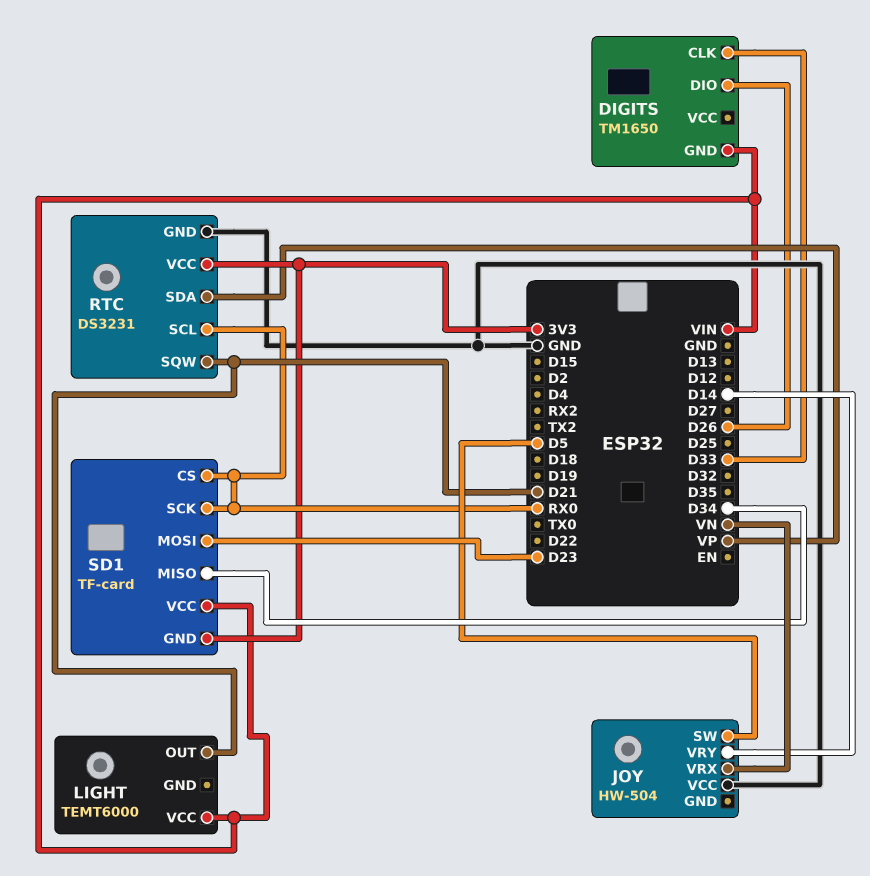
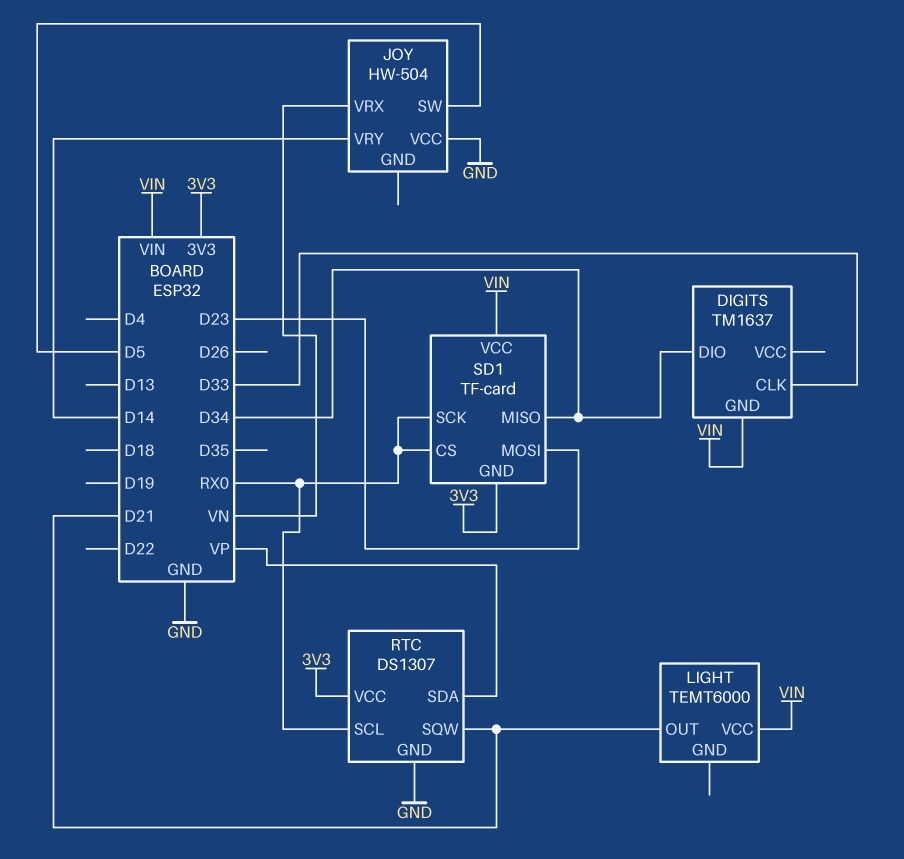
DIGITS: TM1650 -> TM1637
DIGITS pin DIO: D26 -> D34
RTC: DS3231 -> DS1307

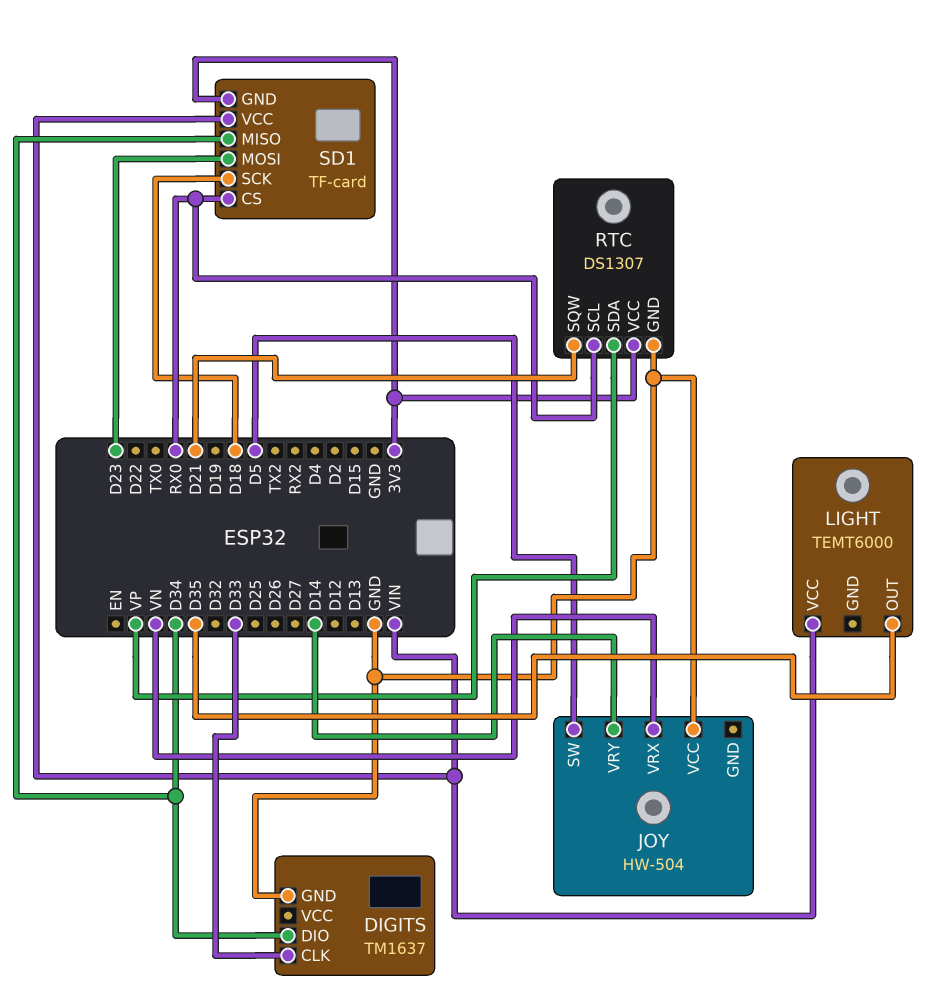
DIGITS pin GND: VIN -> GND
LIGHT pin OUT: D21 -> D35
SD1 pin SCK: RX0 -> D18

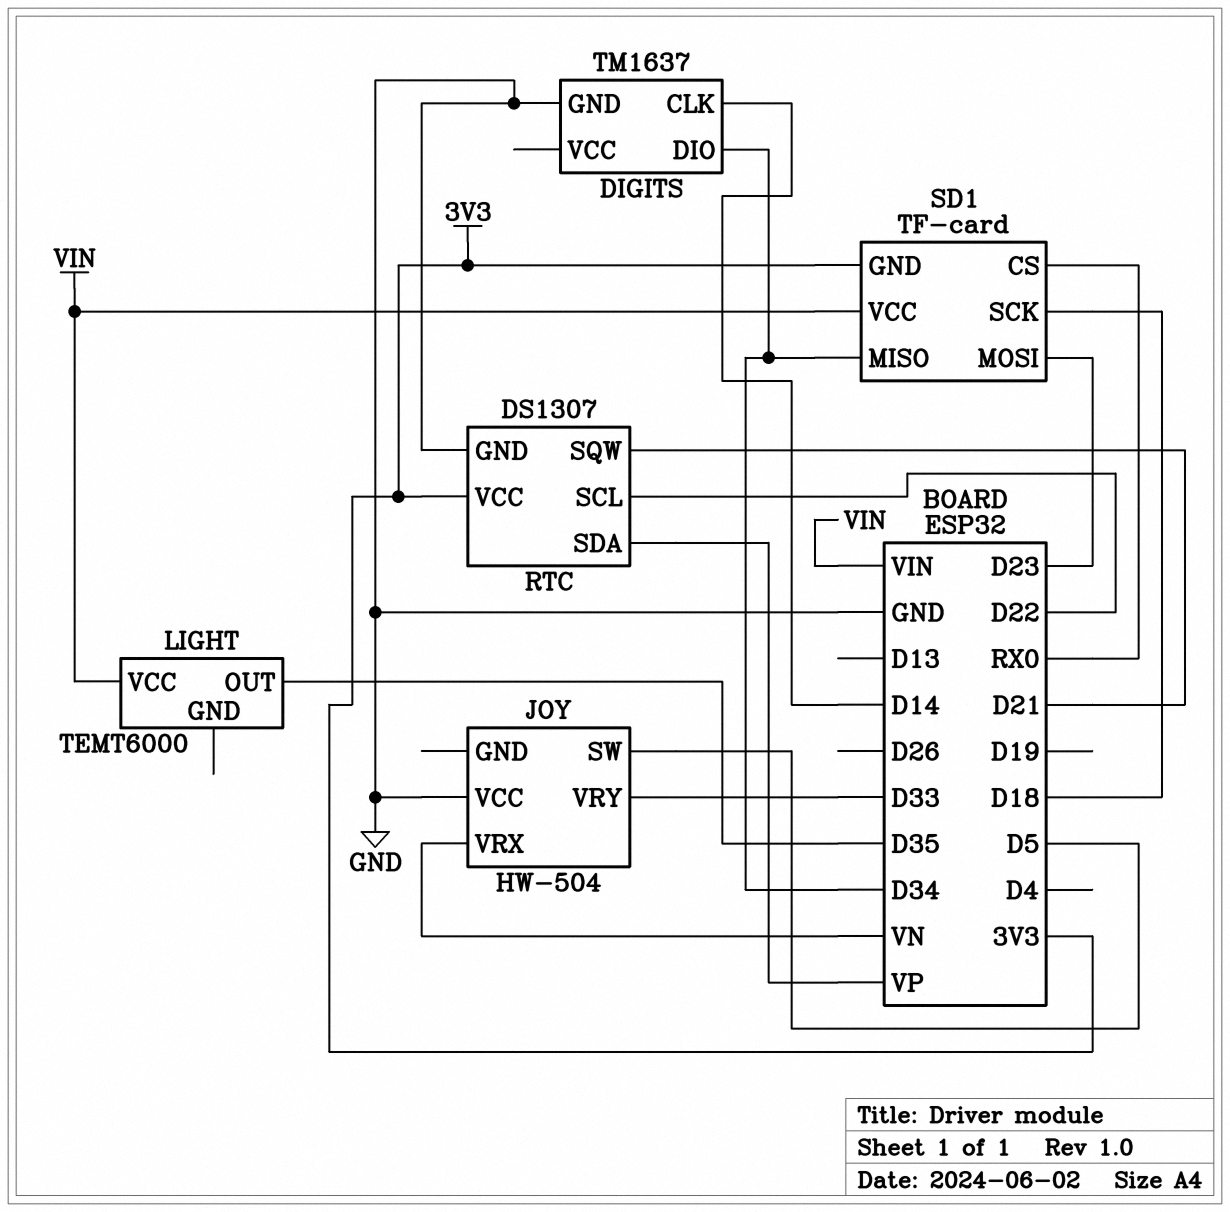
DIGITS pin CLK: D33 -> D14
JOY pin VRY: D14 -> D33
RTC pin SCL: RX0 -> D22

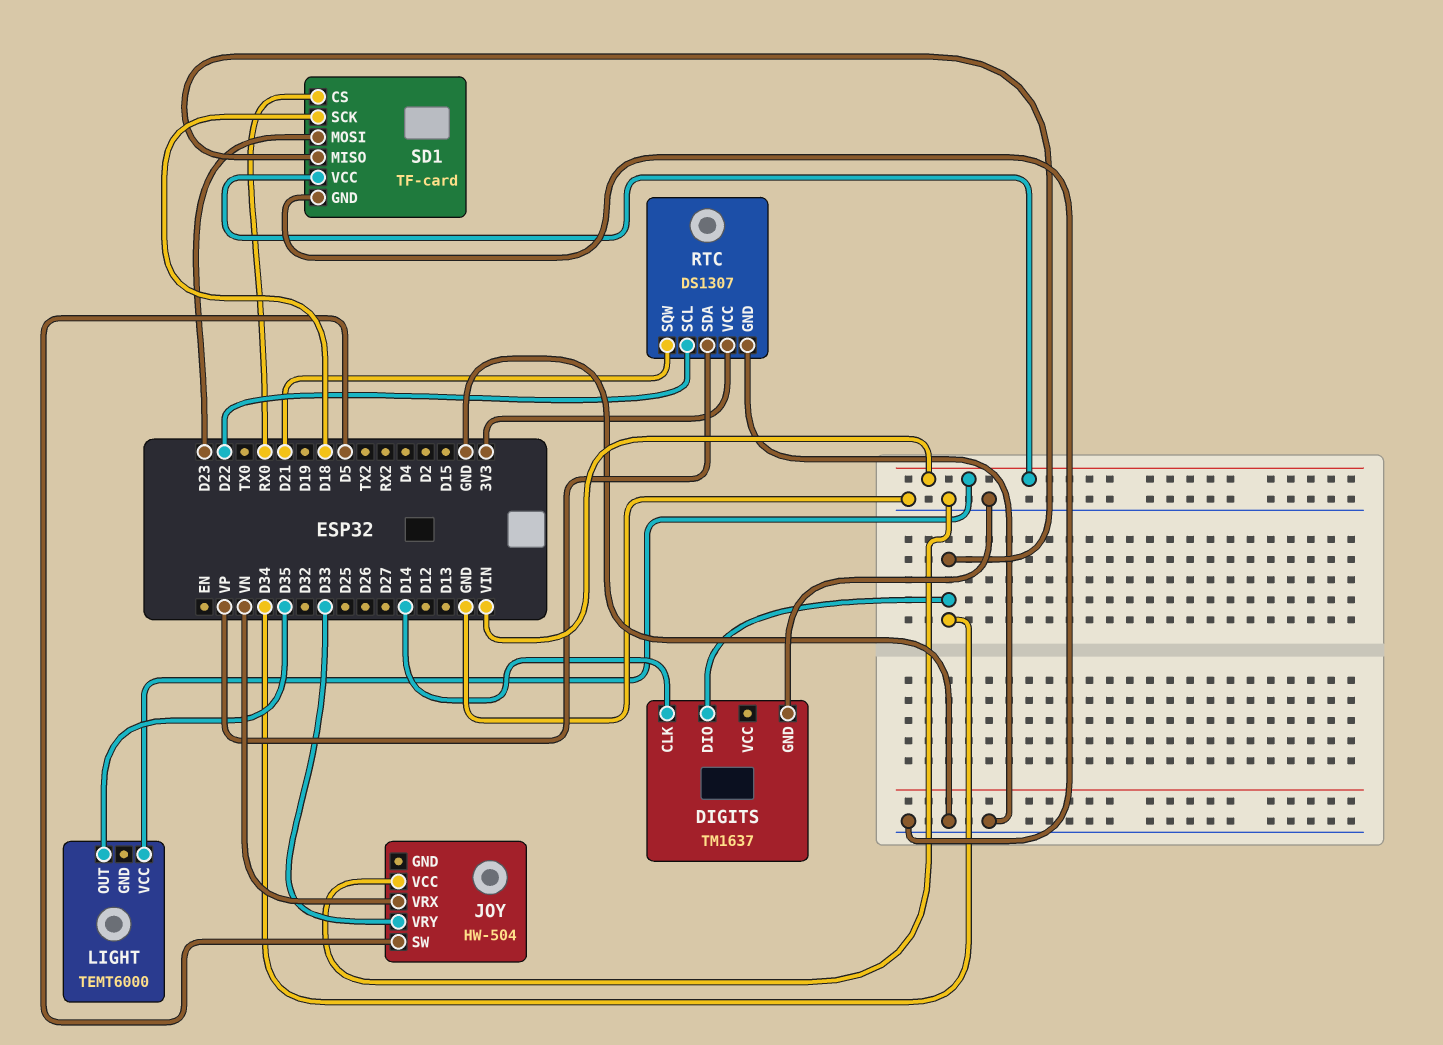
SD1 pin GND: 3V3 -> GND

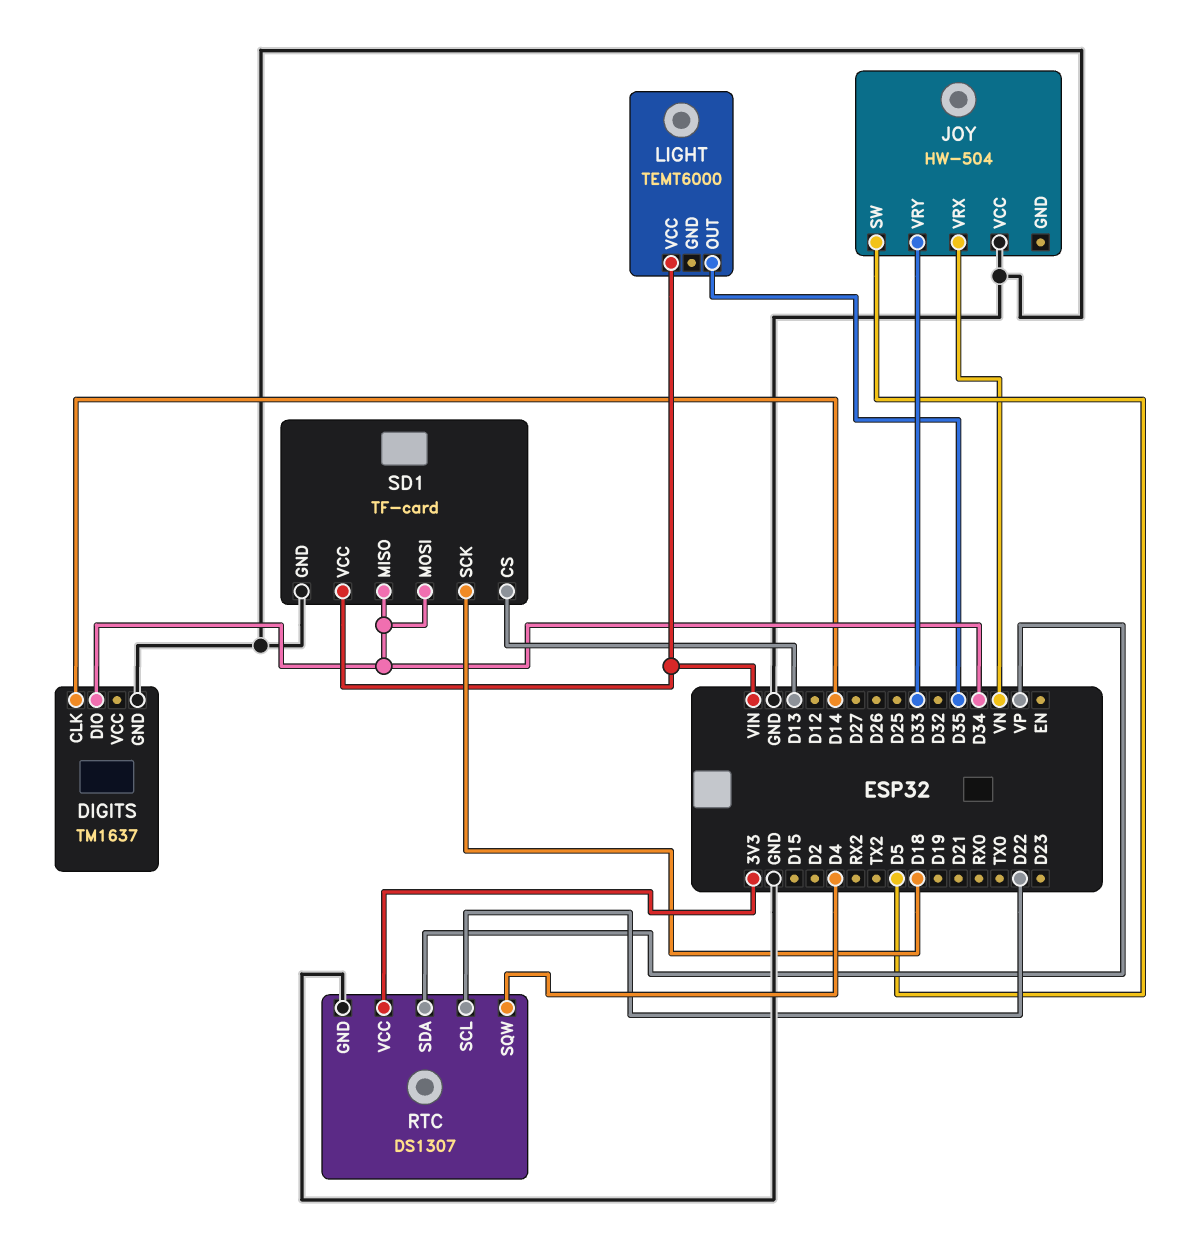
RTC pin SQW: D21 -> D4
SD1 pin CS: RX0 -> D13
SD1 pin MOSI: D23 -> D34

